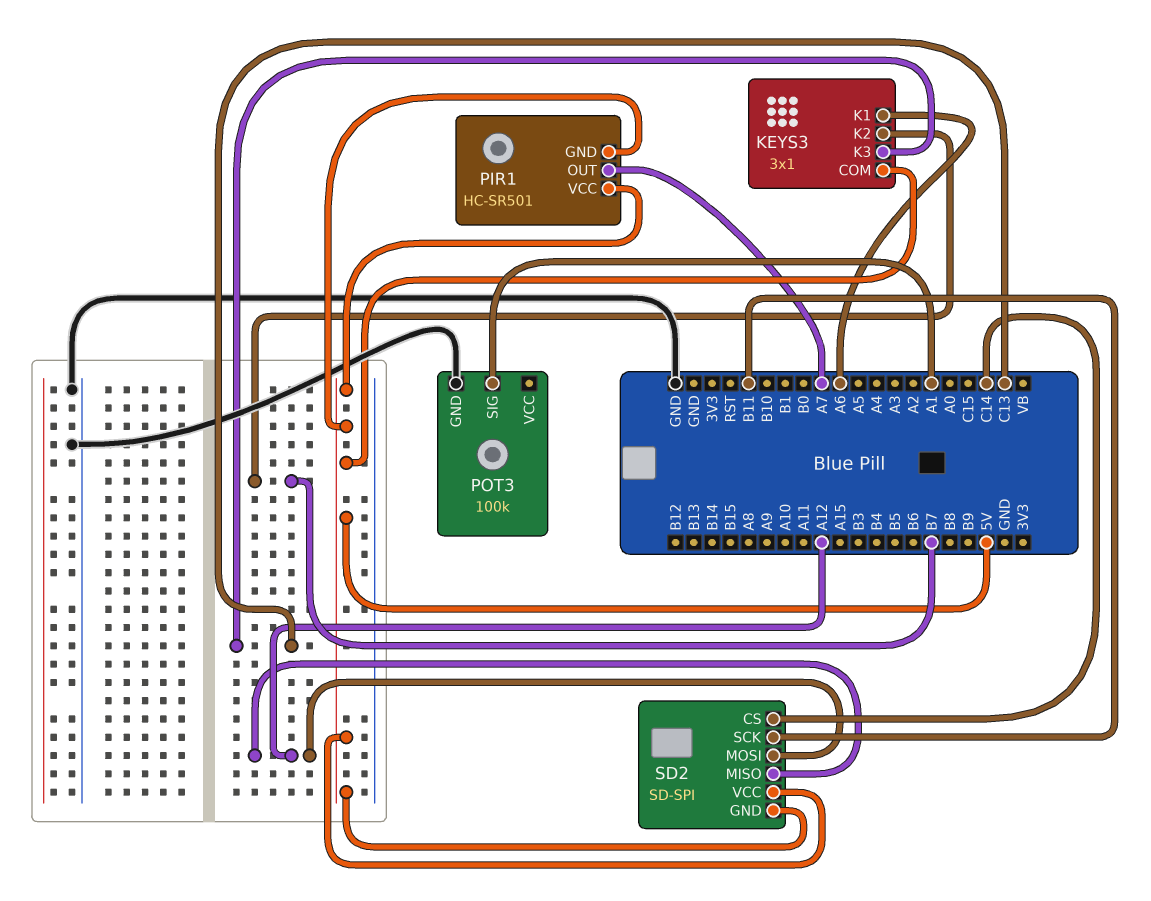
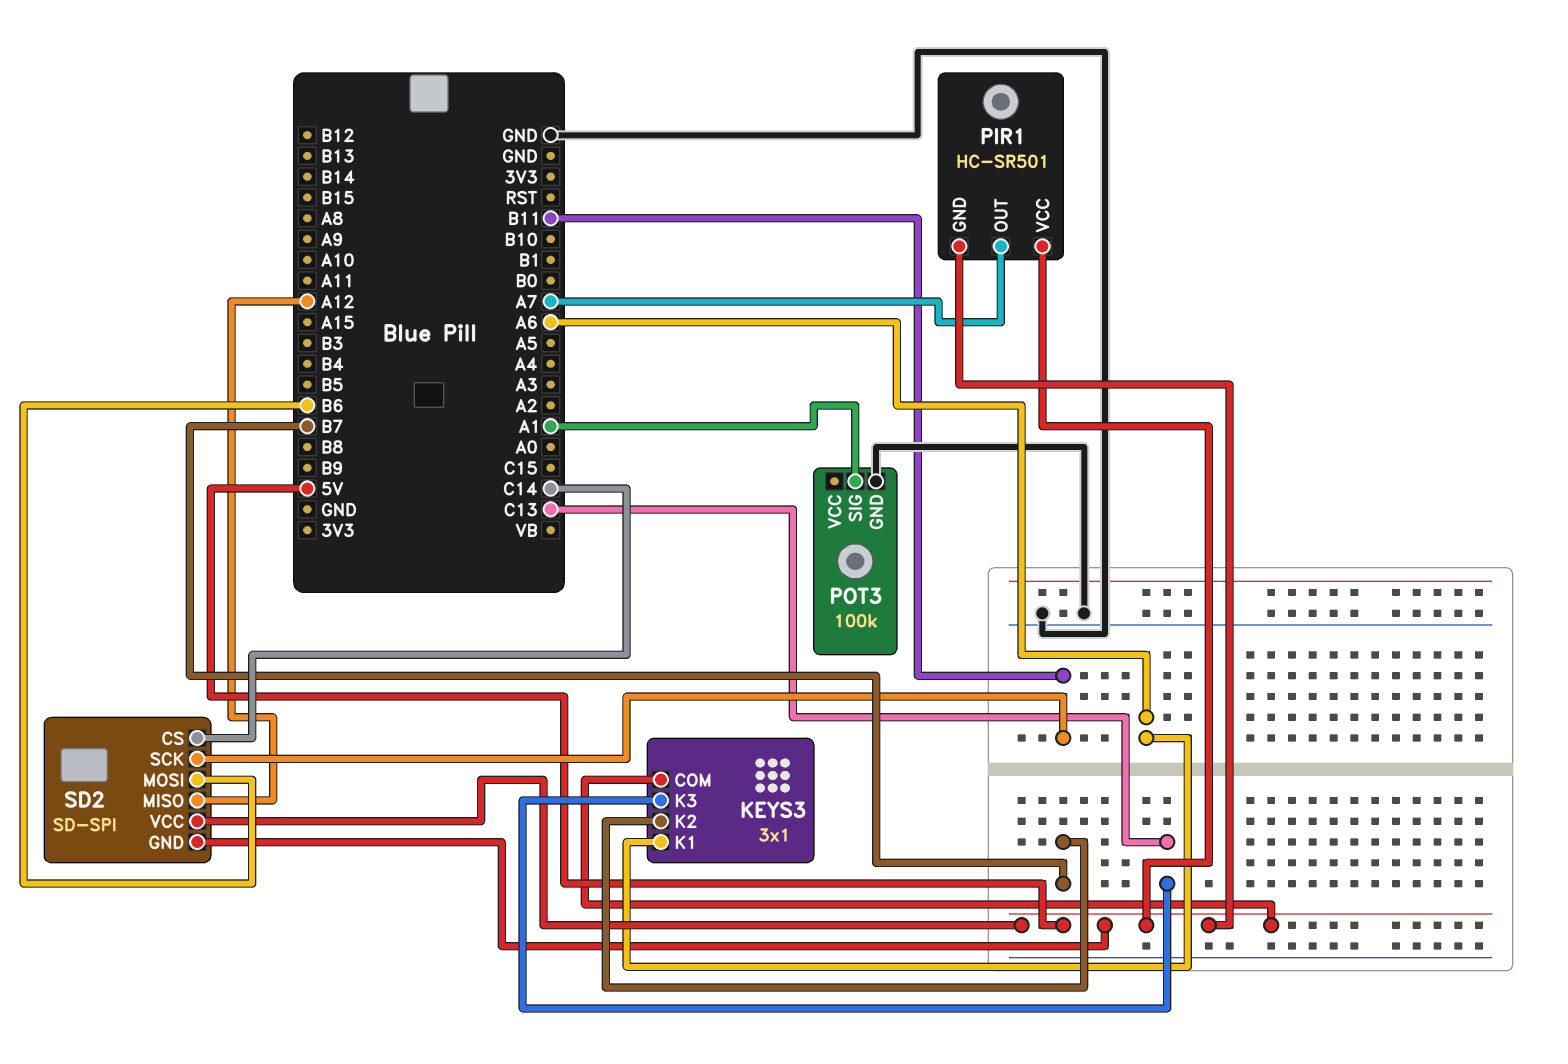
SD2 pin MOSI: A12 -> B6

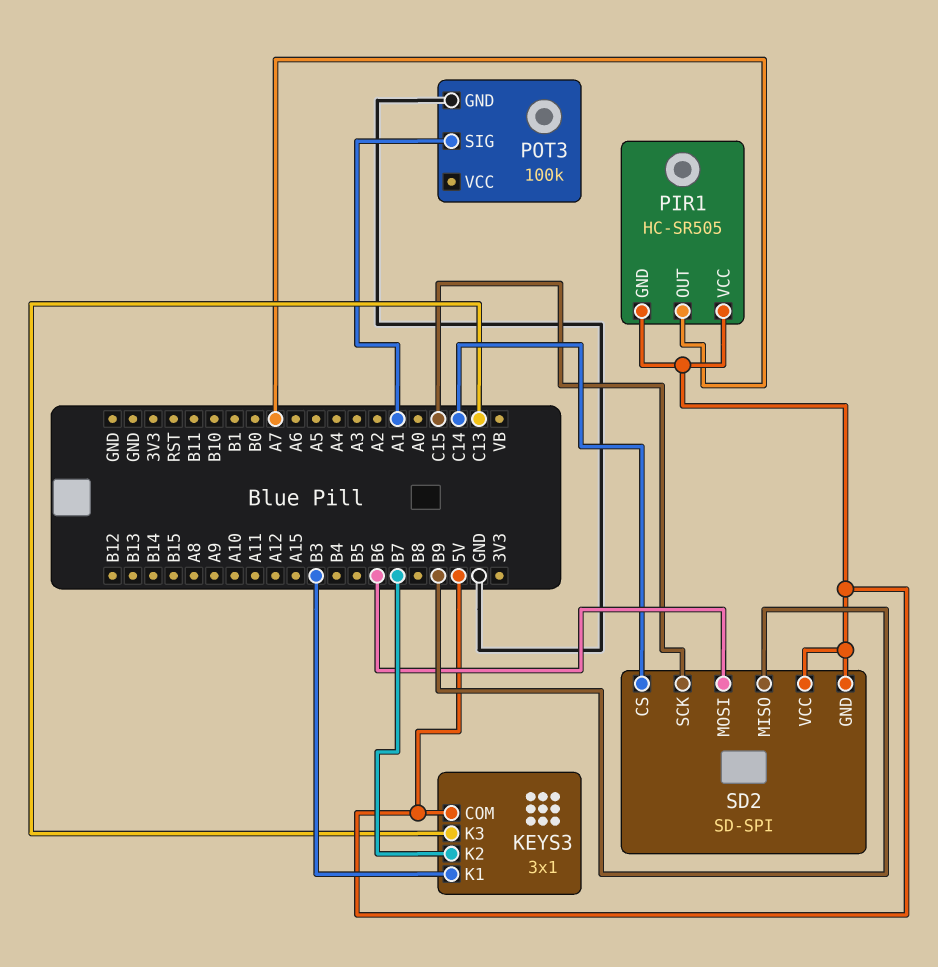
KEYS3 pin K1: A6 -> B3
PIR1: HC-SR501 -> HC-SR505
SD2 pin MISO: A12 -> B9
SD2 pin SCK: B11 -> C15

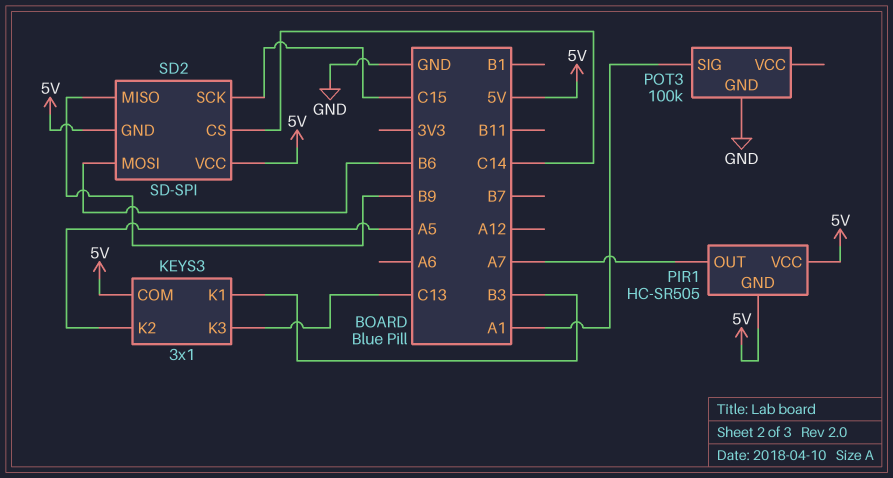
KEYS3 pin K2: B7 -> A5

